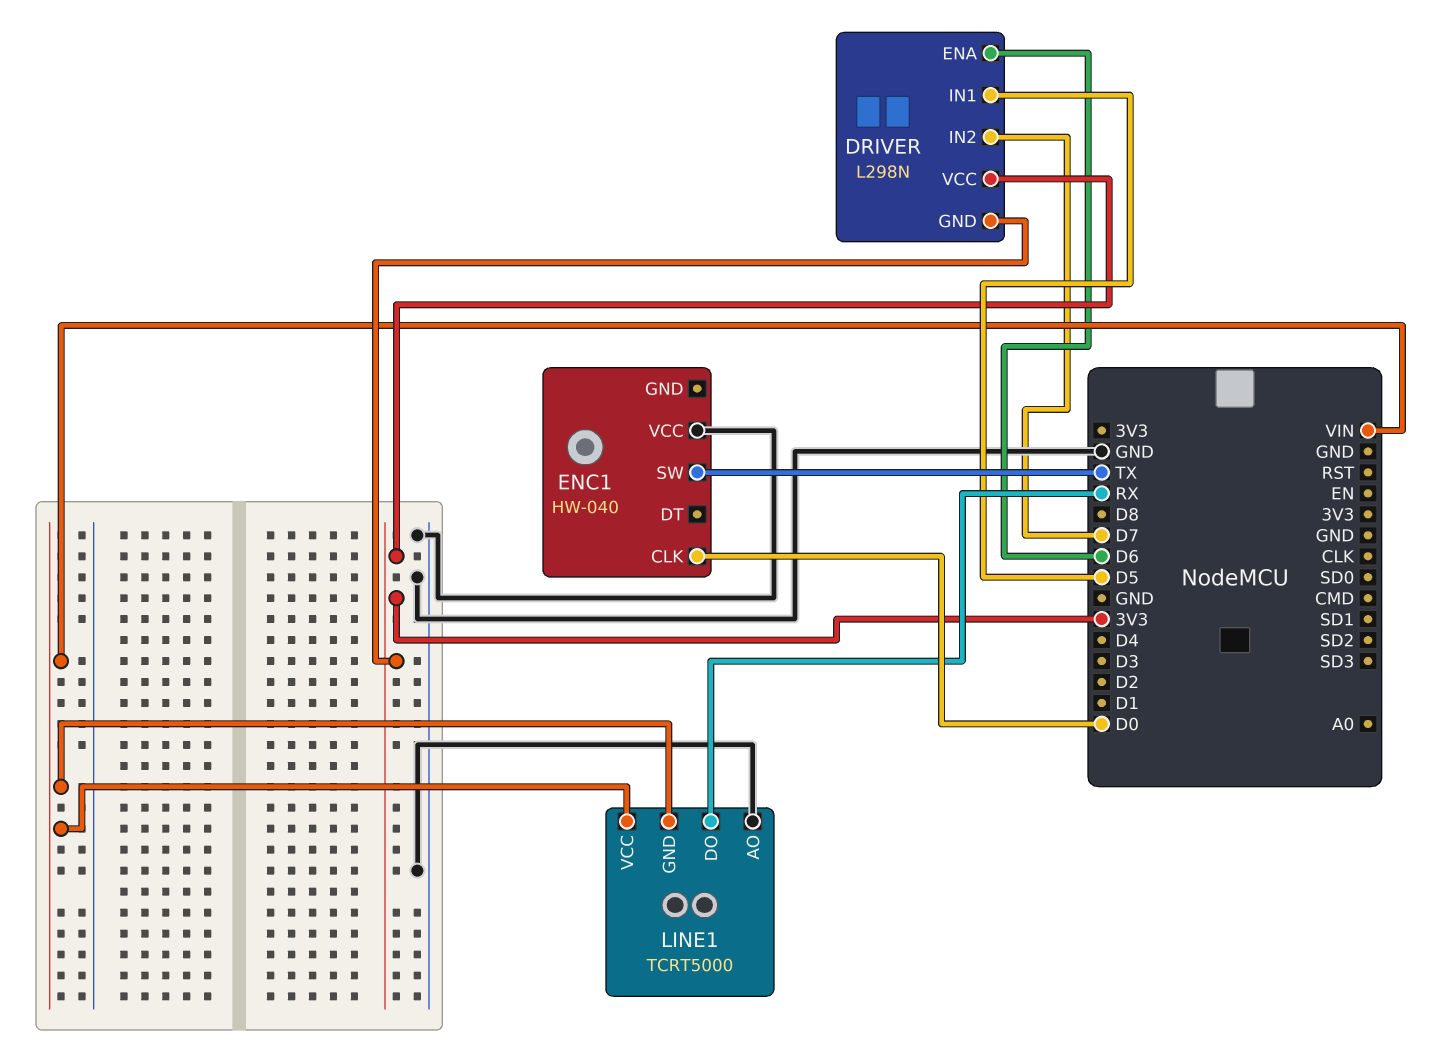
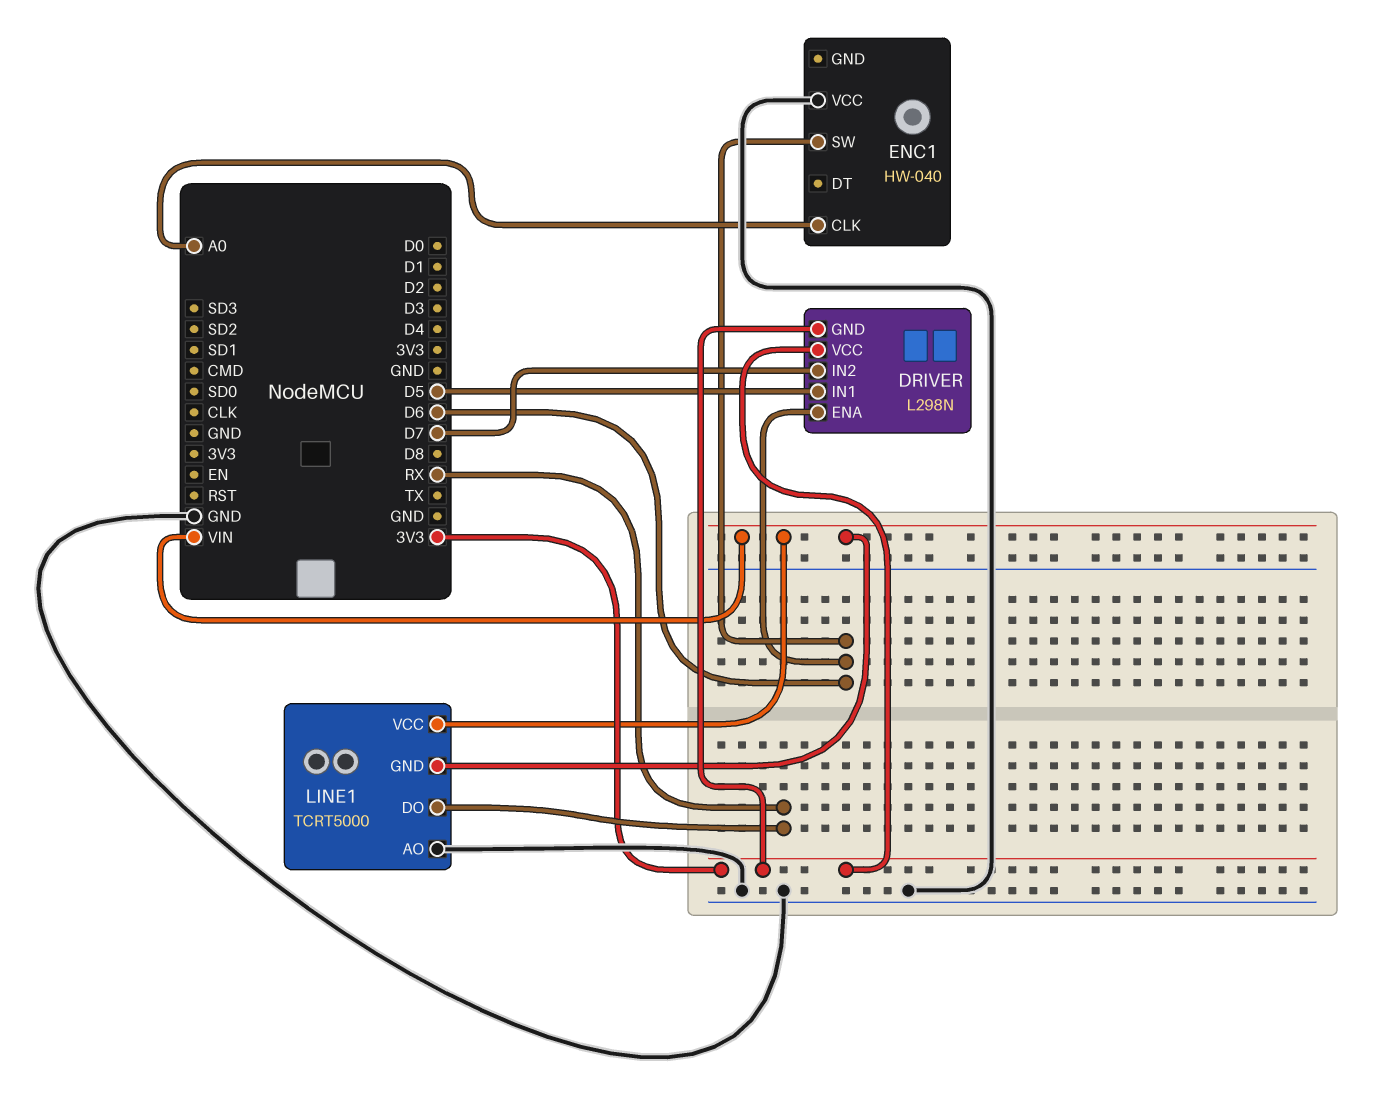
ENC1 pin CLK: D0 -> A0
ENC1 pin SW: TX -> D6

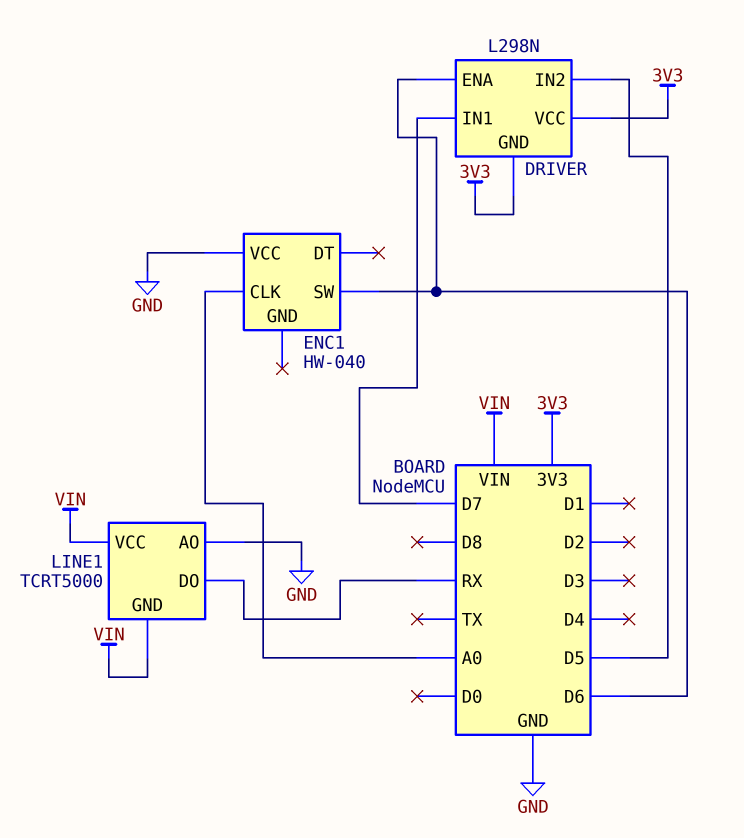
DRIVER pin IN1: D5 -> D7
DRIVER pin IN2: D7 -> D5

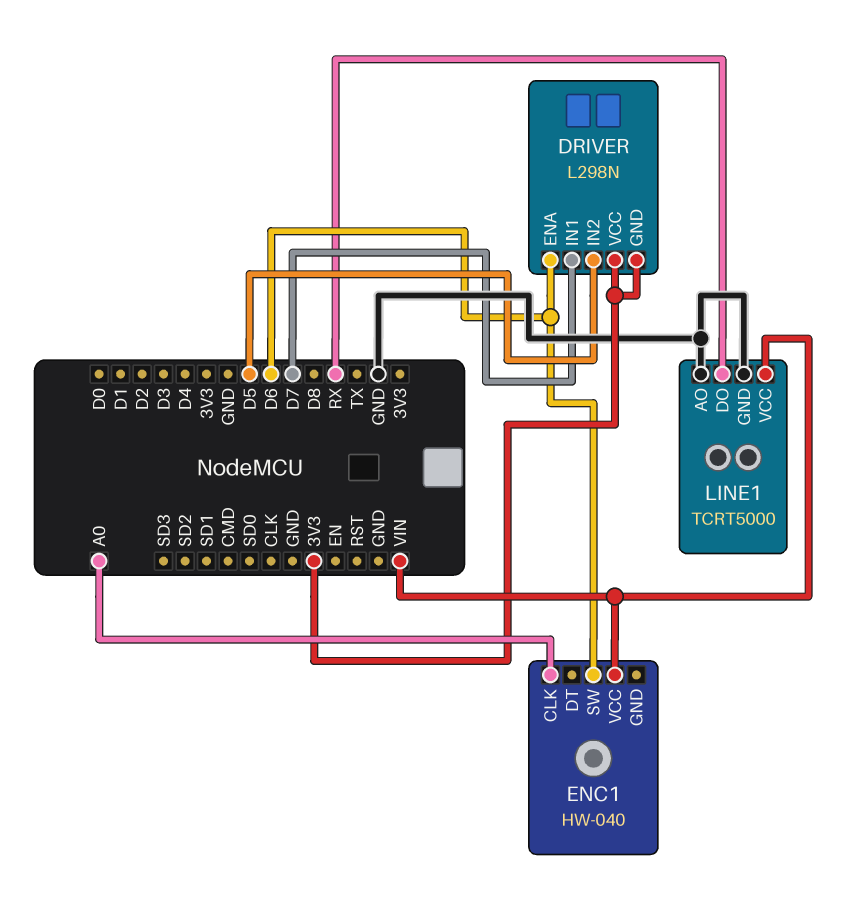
ENC1 pin VCC: GND -> VIN
LINE1 pin GND: VIN -> GND

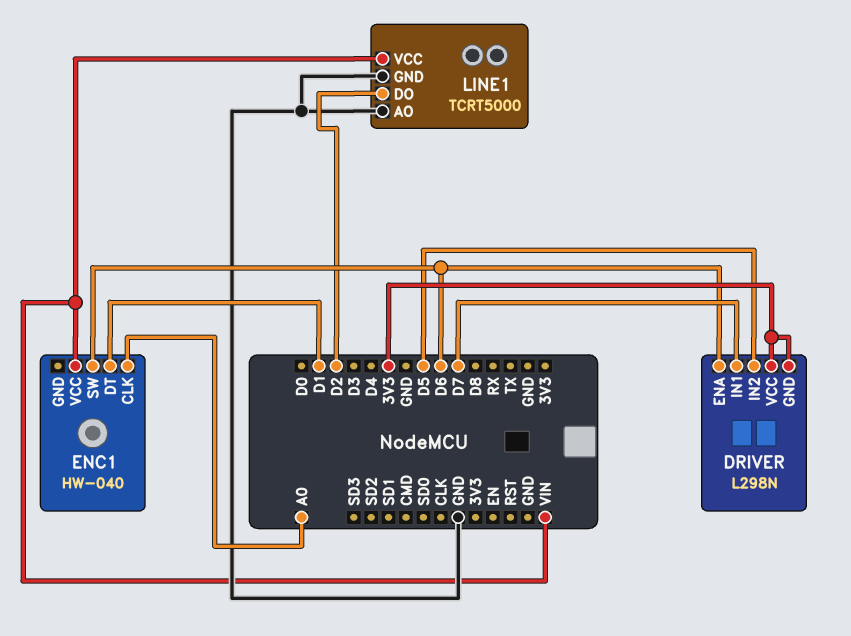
ENC1 pin DT: none -> D1
LINE1 pin DO: RX -> D2

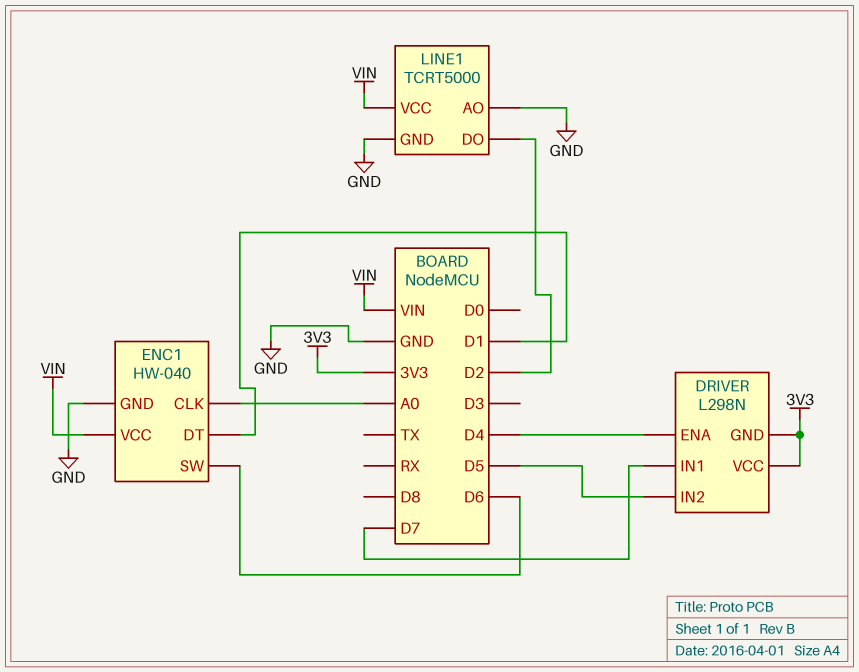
DRIVER pin ENA: D6 -> D4
ENC1 pin GND: none -> GND

